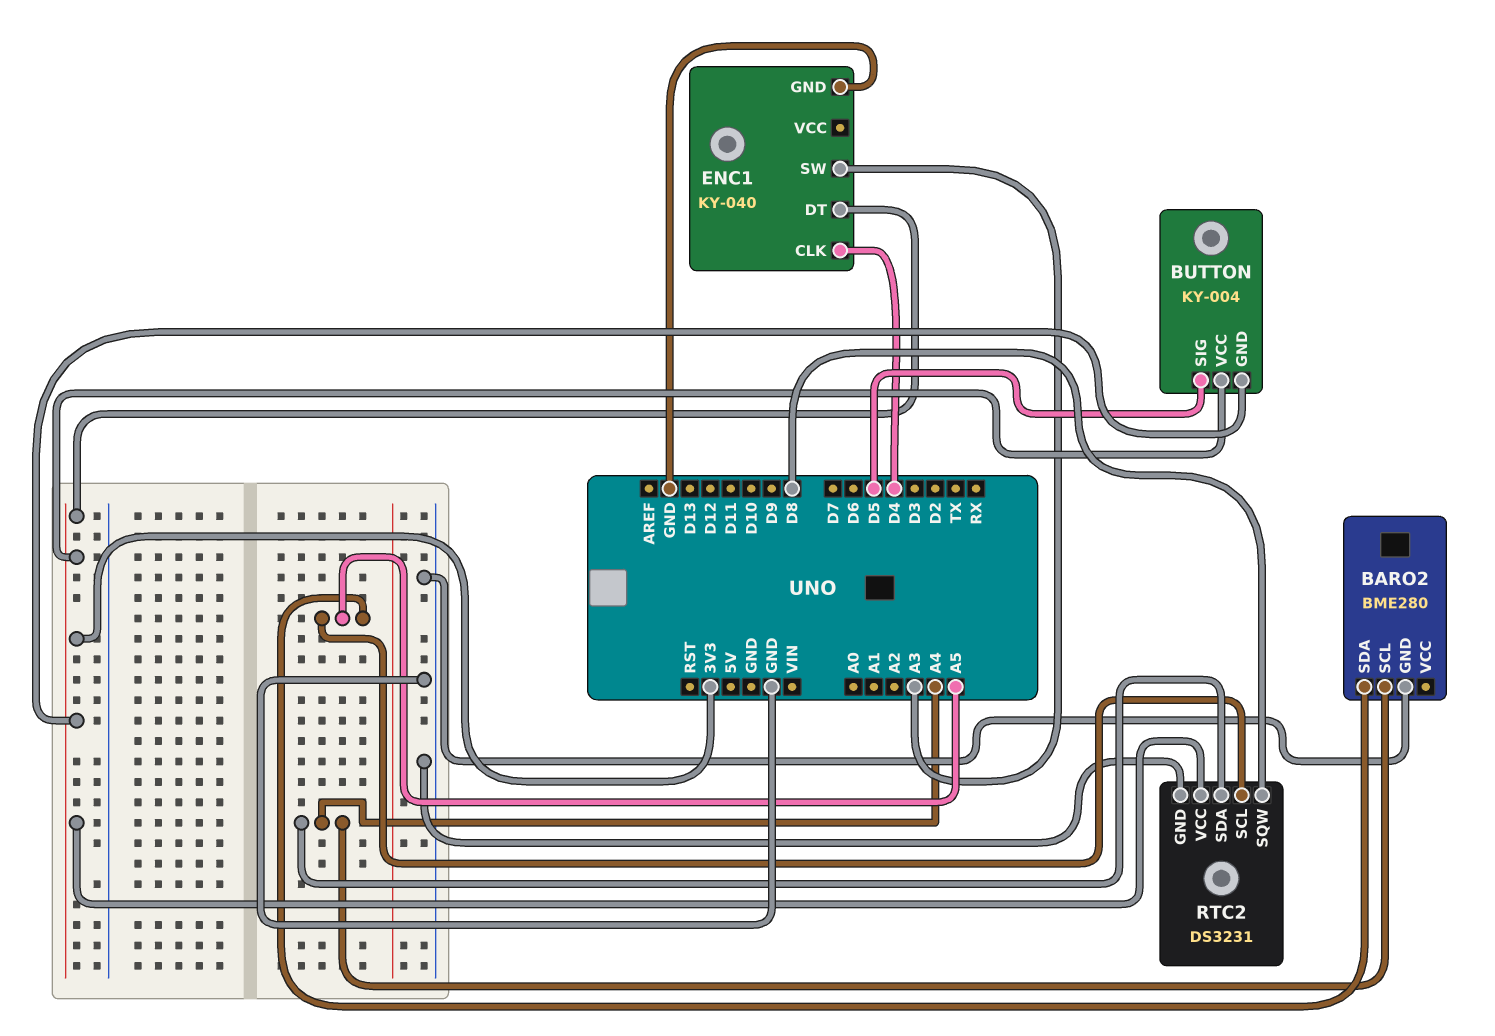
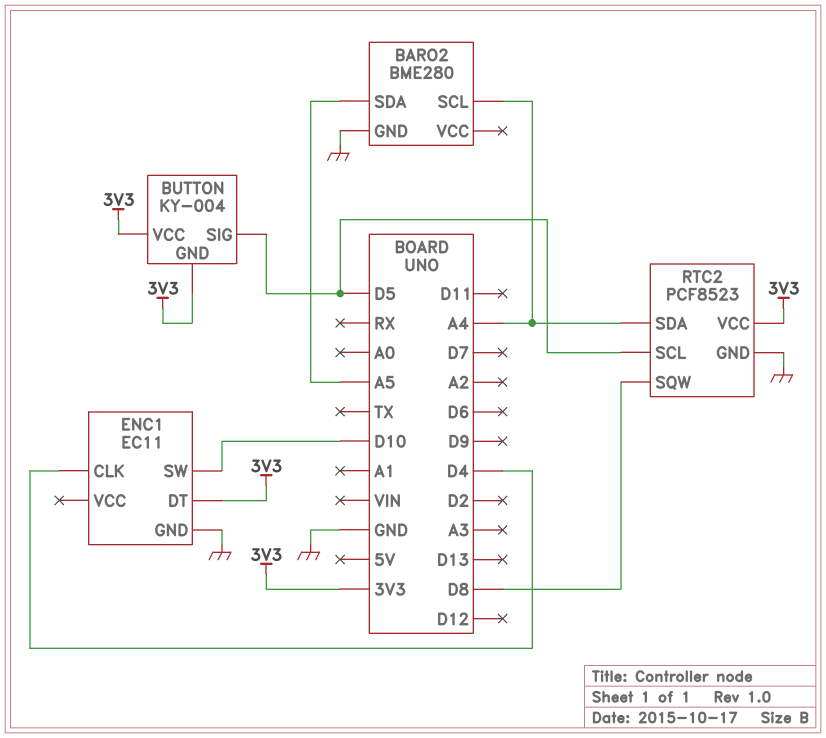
ENC1: KY-040 -> EC11
ENC1 pin SW: A3 -> D10
RTC2: DS3231 -> PCF8523
RTC2 pin SCL: A5 -> D5

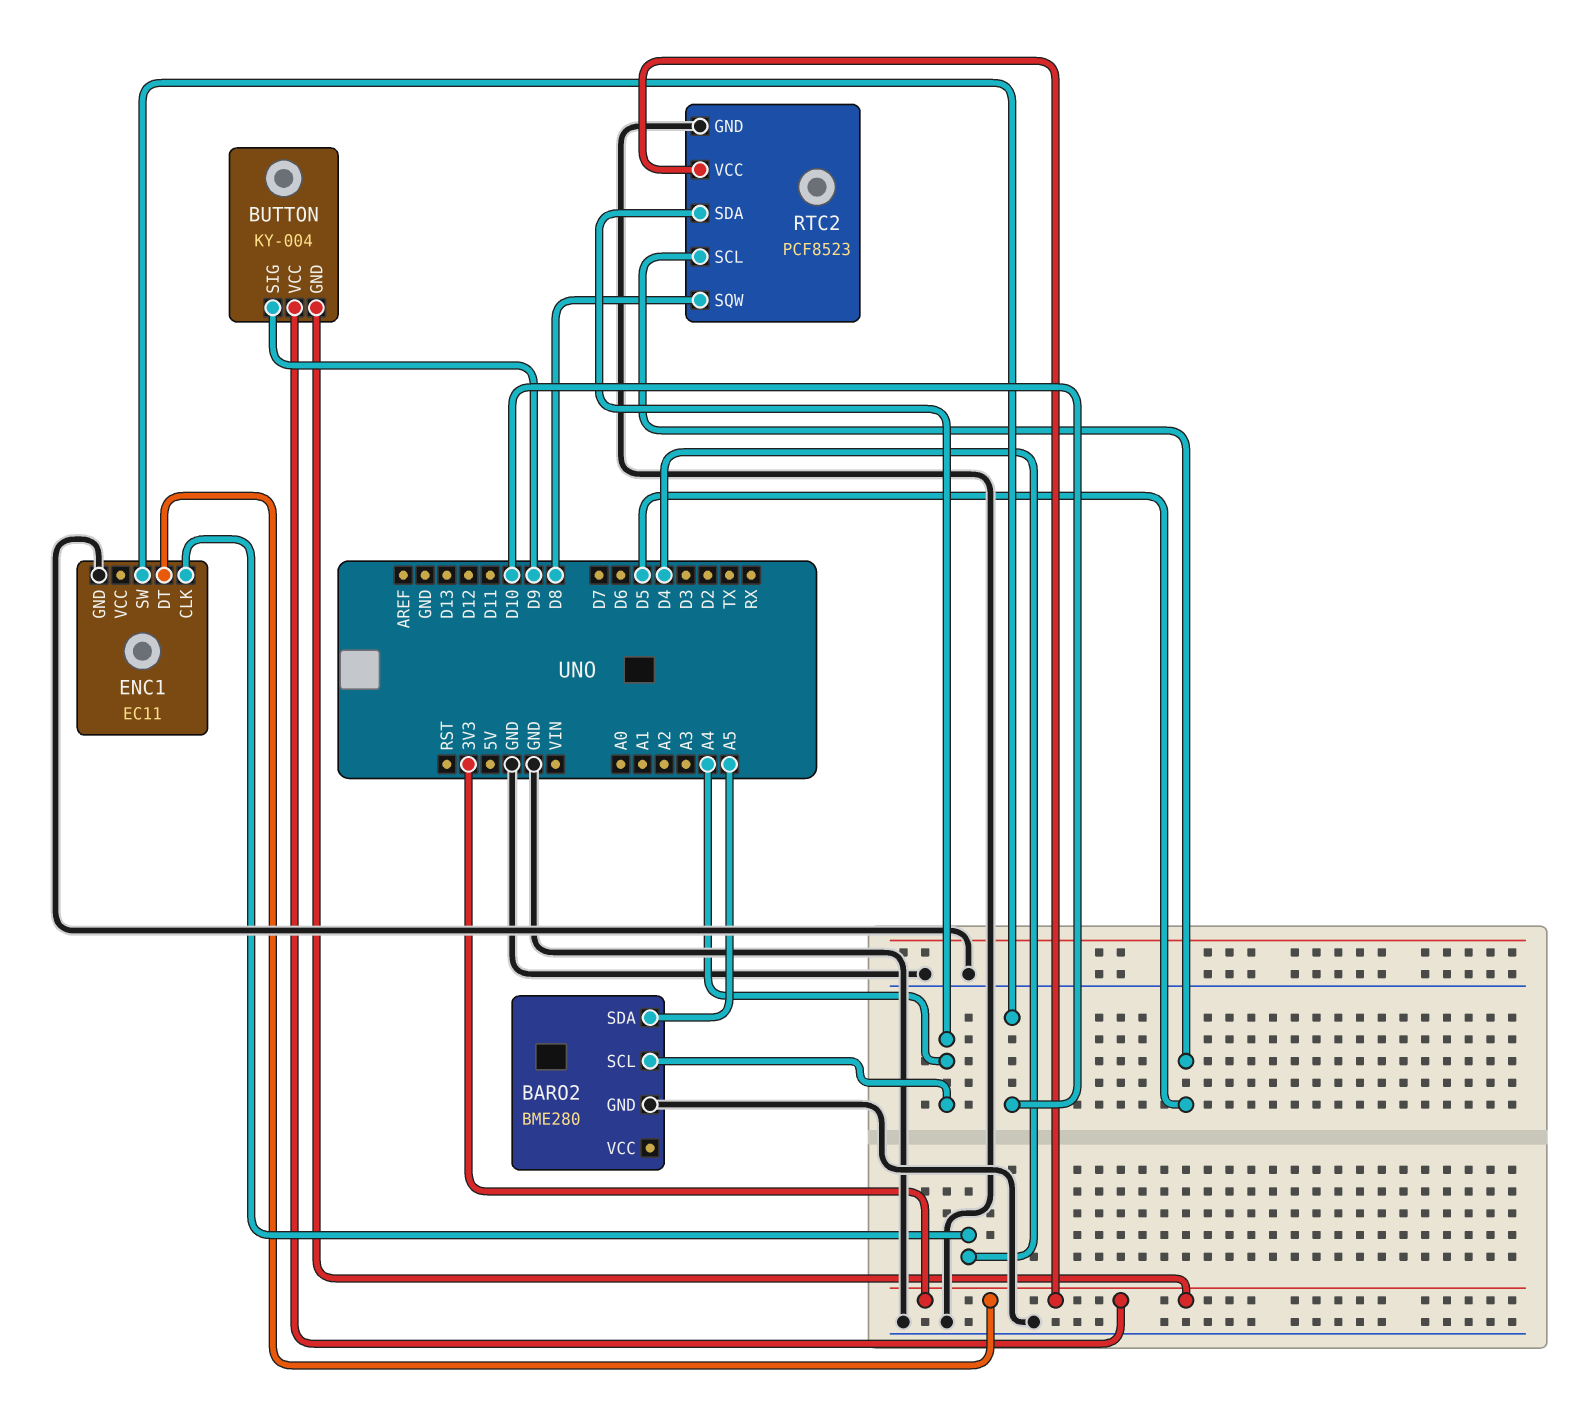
BUTTON pin SIG: D5 -> D9

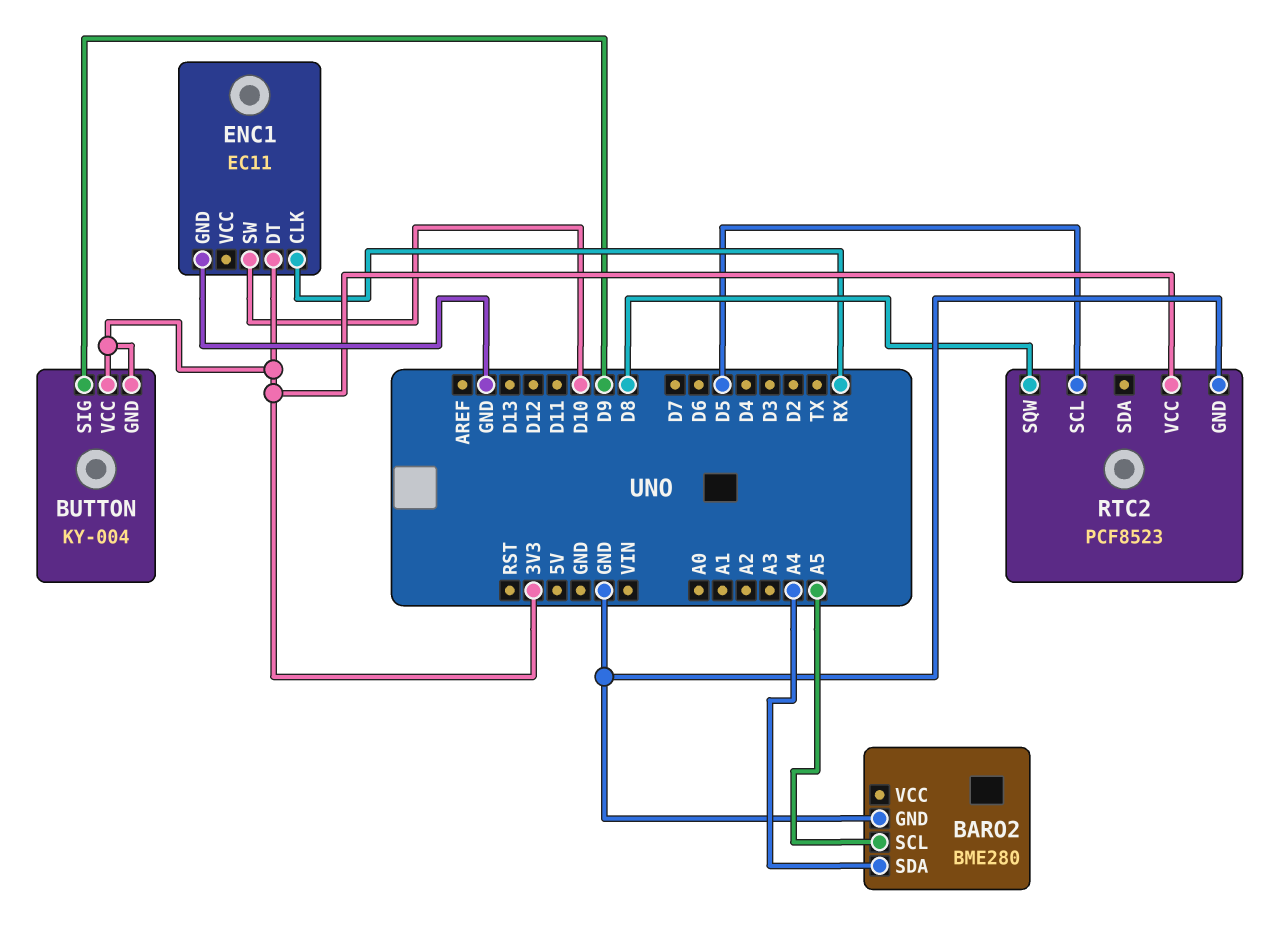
BARO2 pin SCL: A4 -> A5
BARO2 pin SDA: A5 -> A4
ENC1 pin CLK: D4 -> RX
RTC2 pin SDA: A4 -> none

